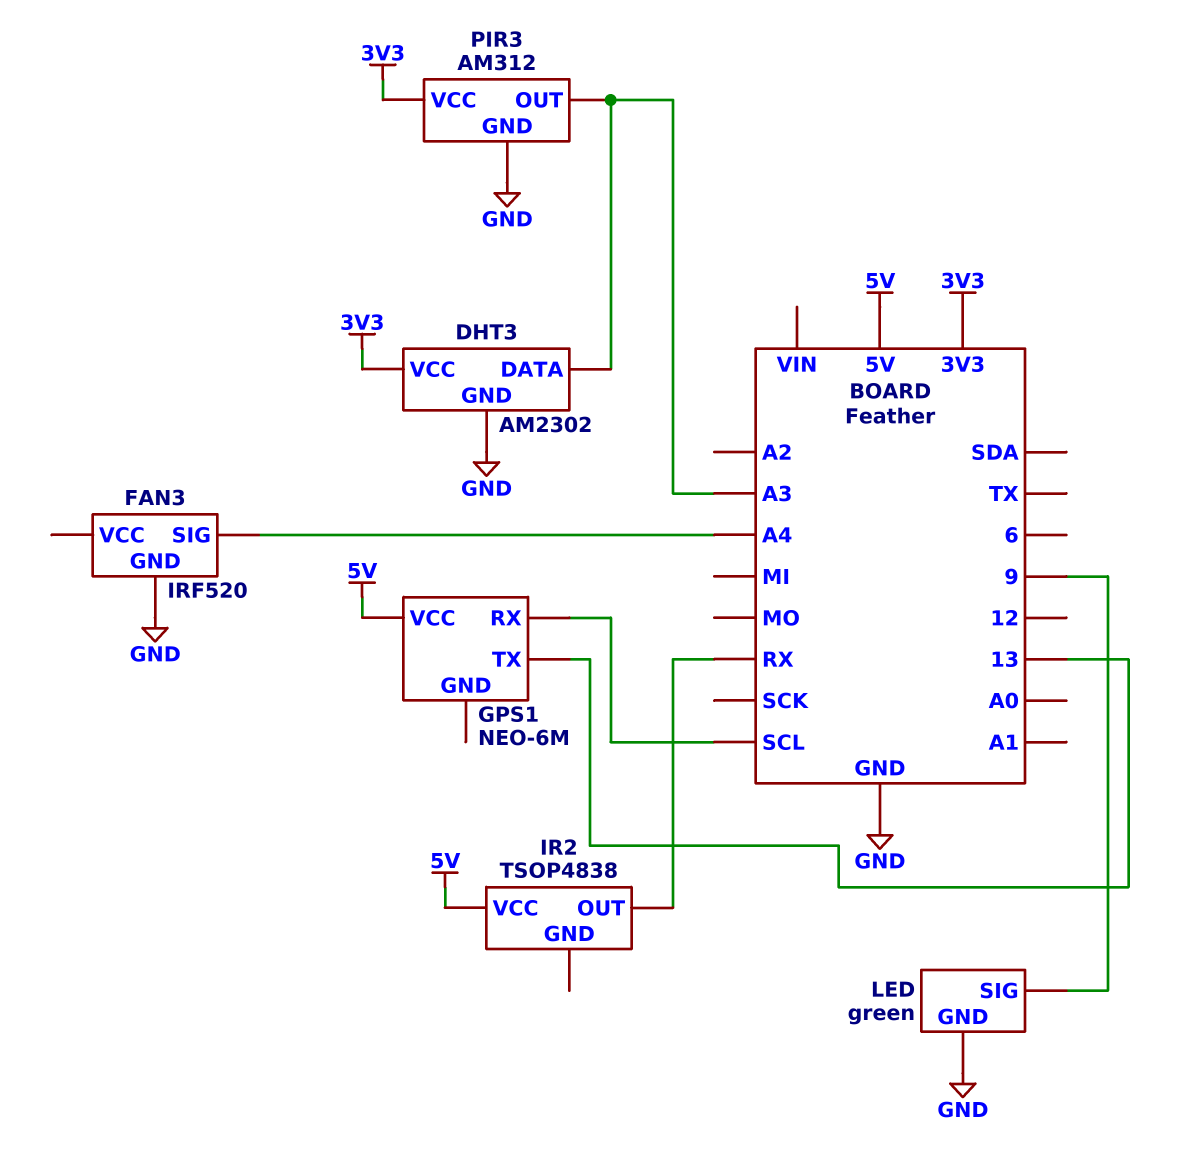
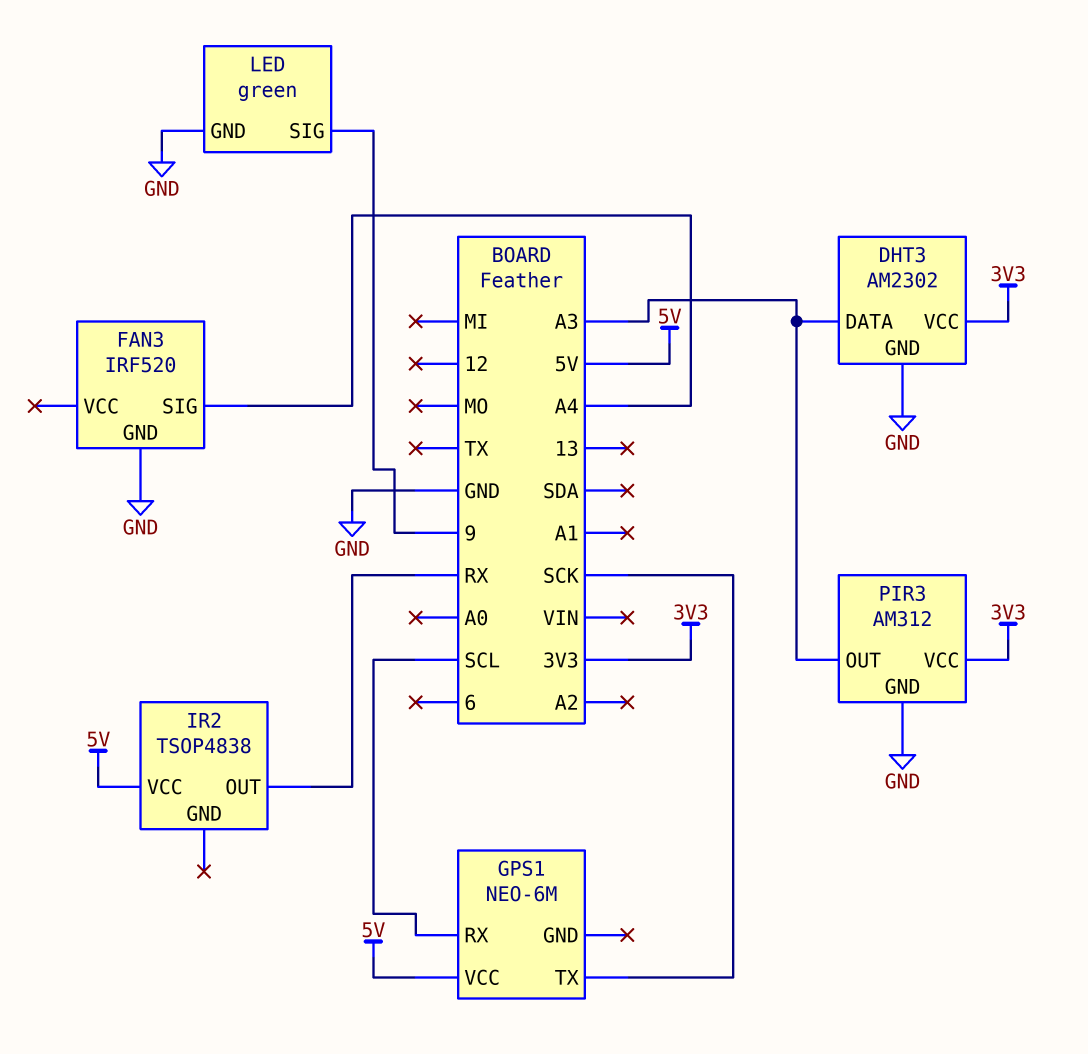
GPS1 pin TX: 13 -> SCK

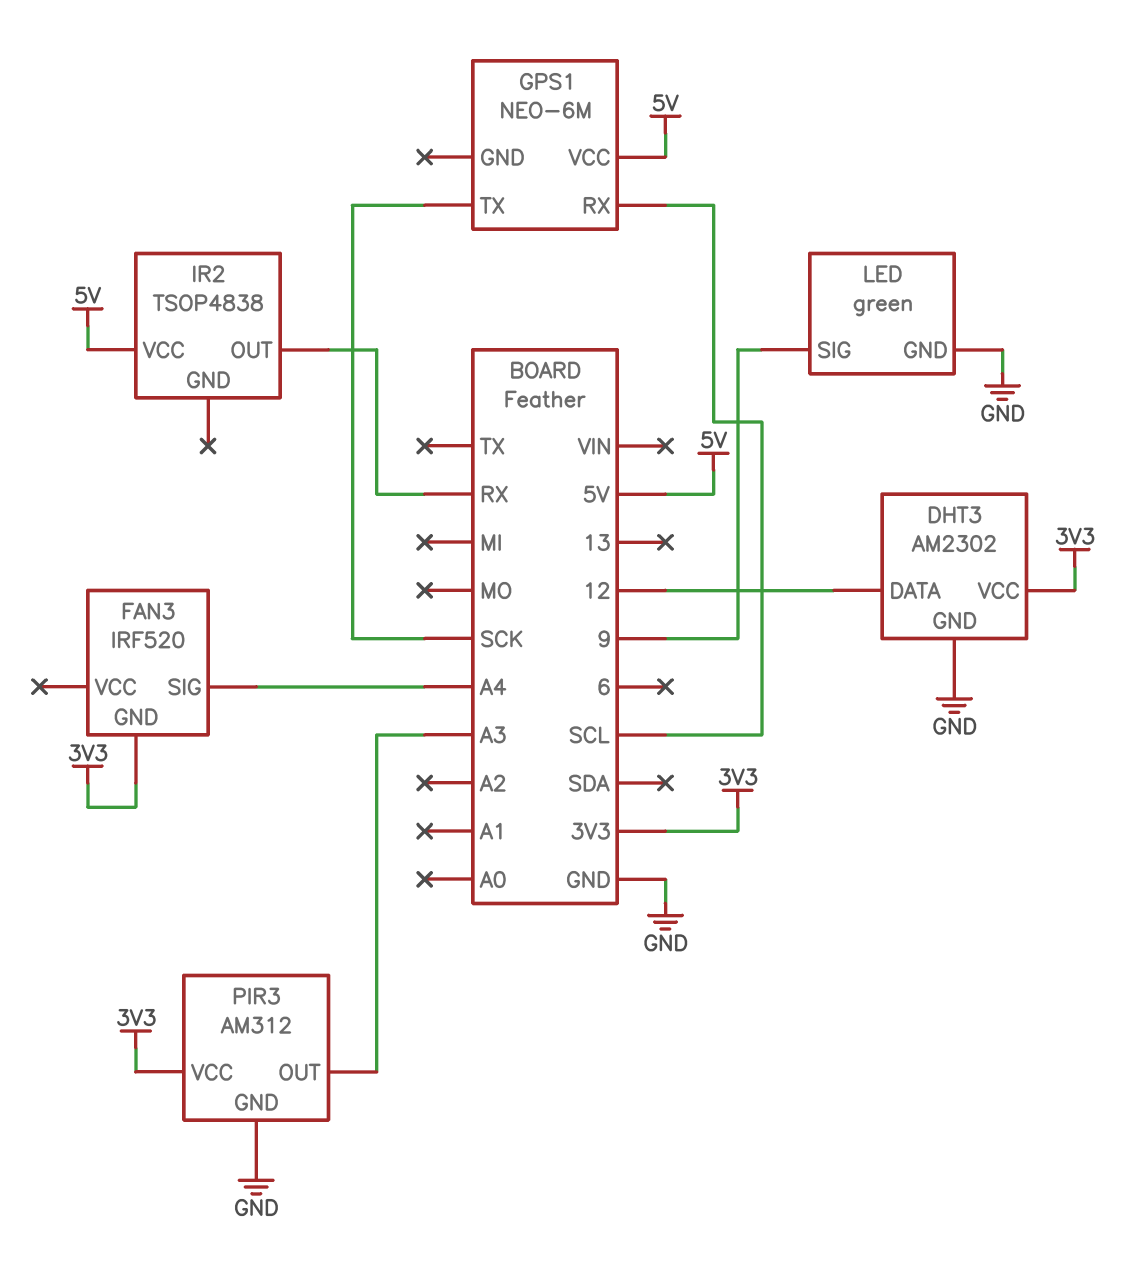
DHT3 pin DATA: A3 -> 12
FAN3 pin GND: GND -> 3V3

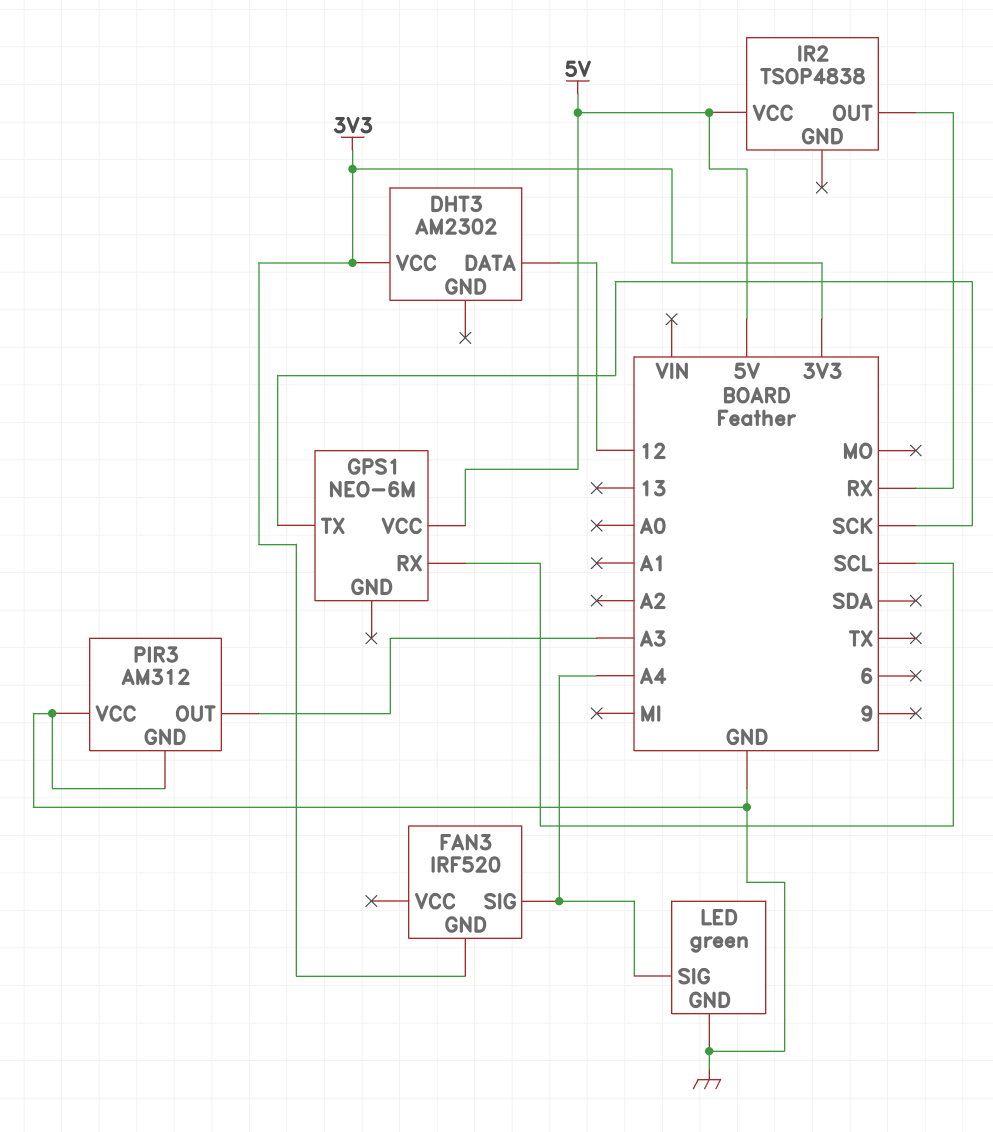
DHT3 pin GND: GND -> none
LED pin SIG: 9 -> A4
PIR3 pin VCC: 3V3 -> GND

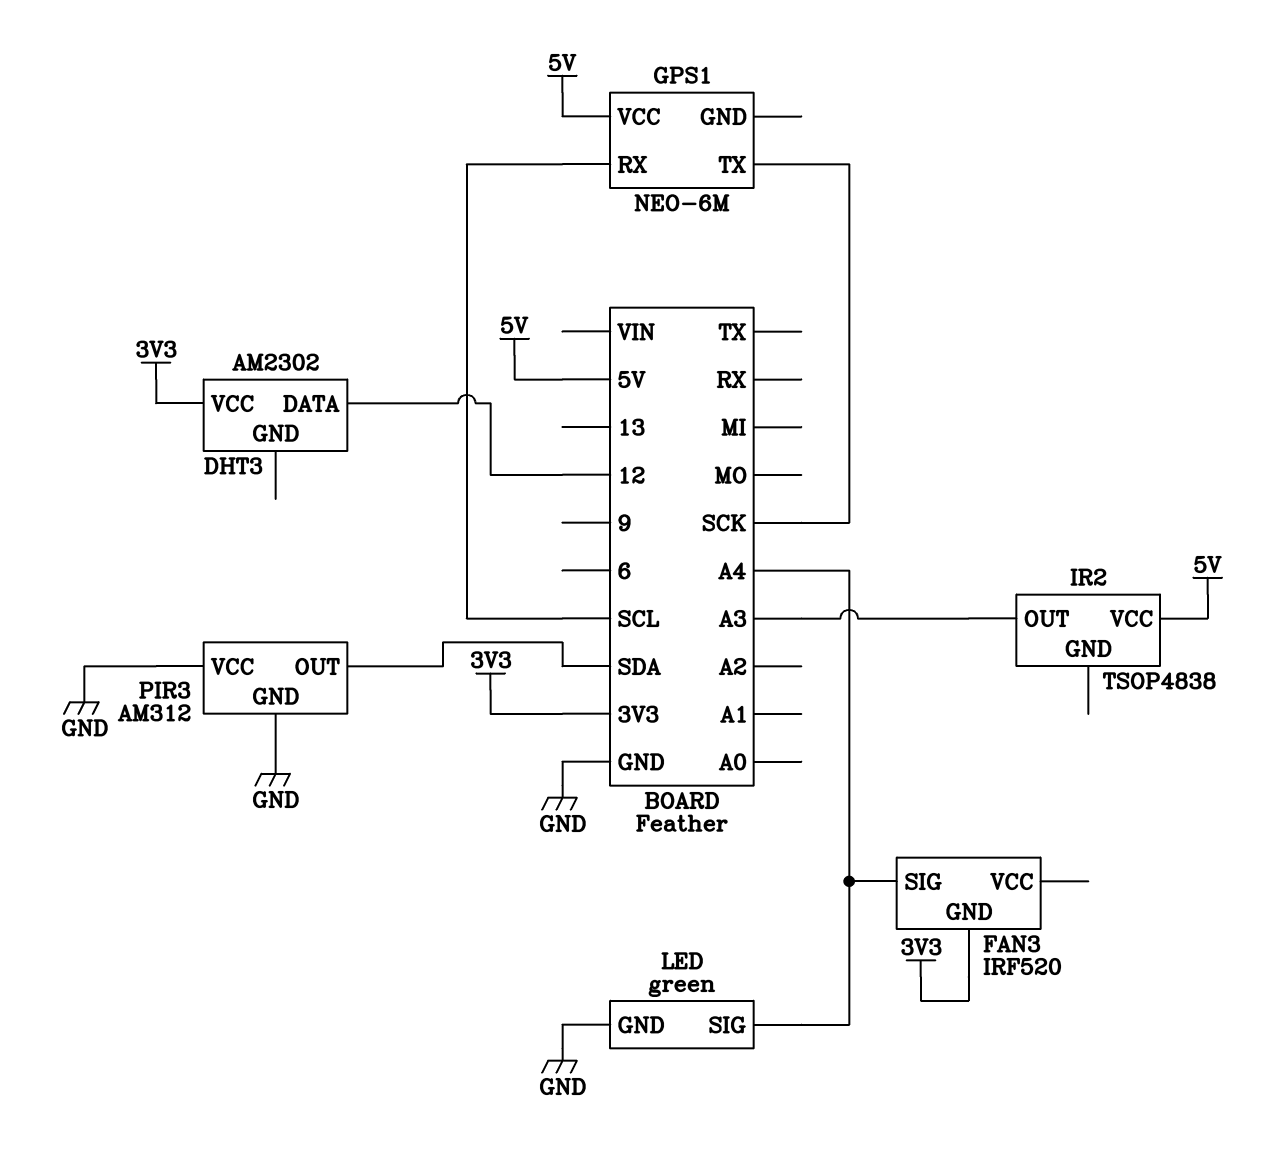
IR2 pin OUT: RX -> A3
PIR3 pin OUT: A3 -> SDA

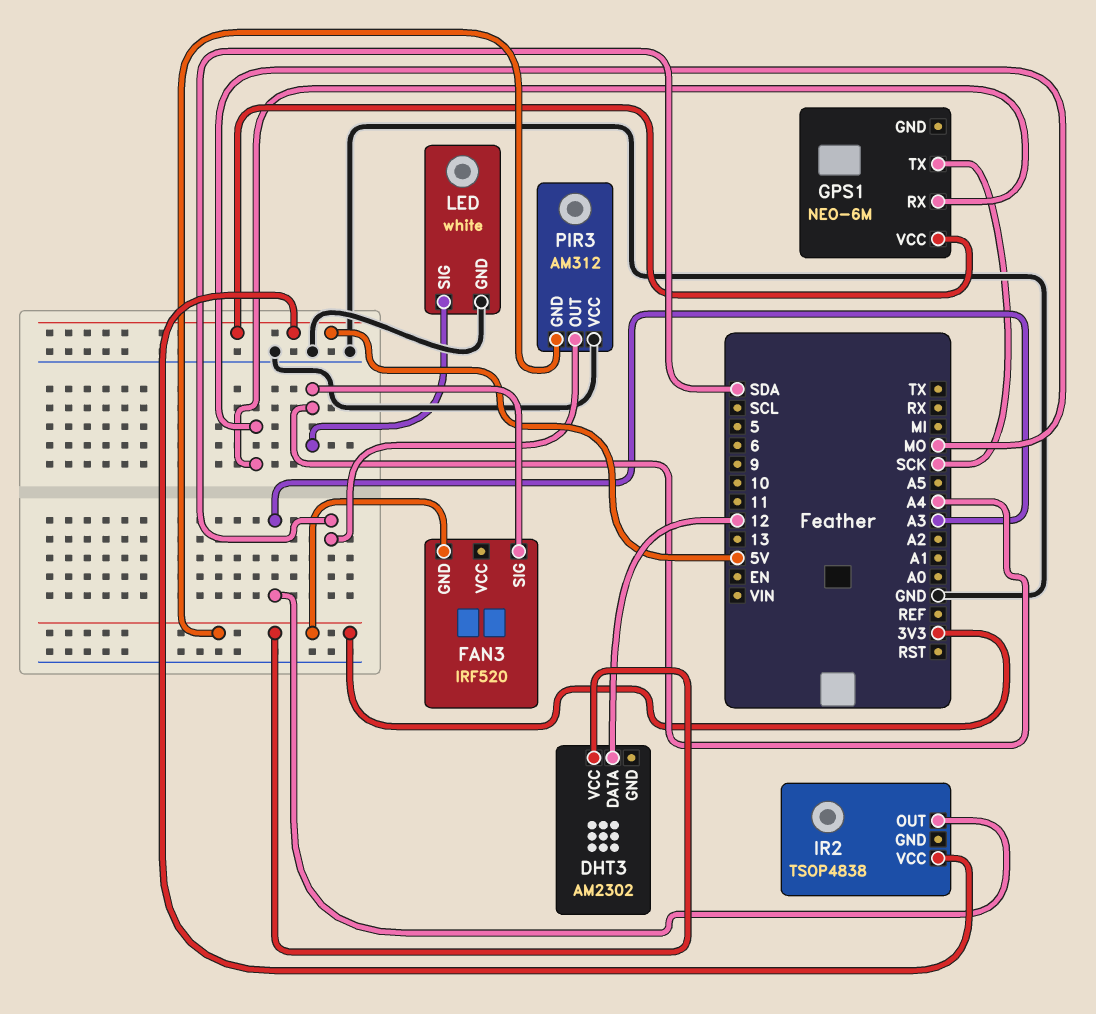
GPS1 pin RX: SCL -> MO
LED: green -> white
PIR3 pin GND: GND -> 3V3

